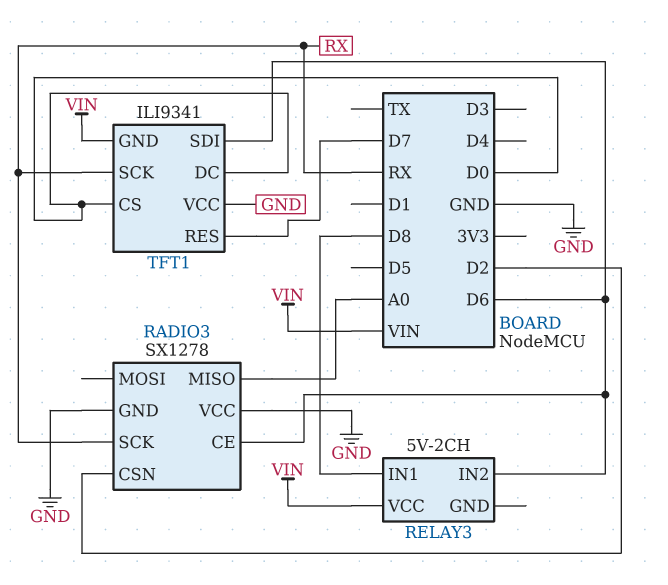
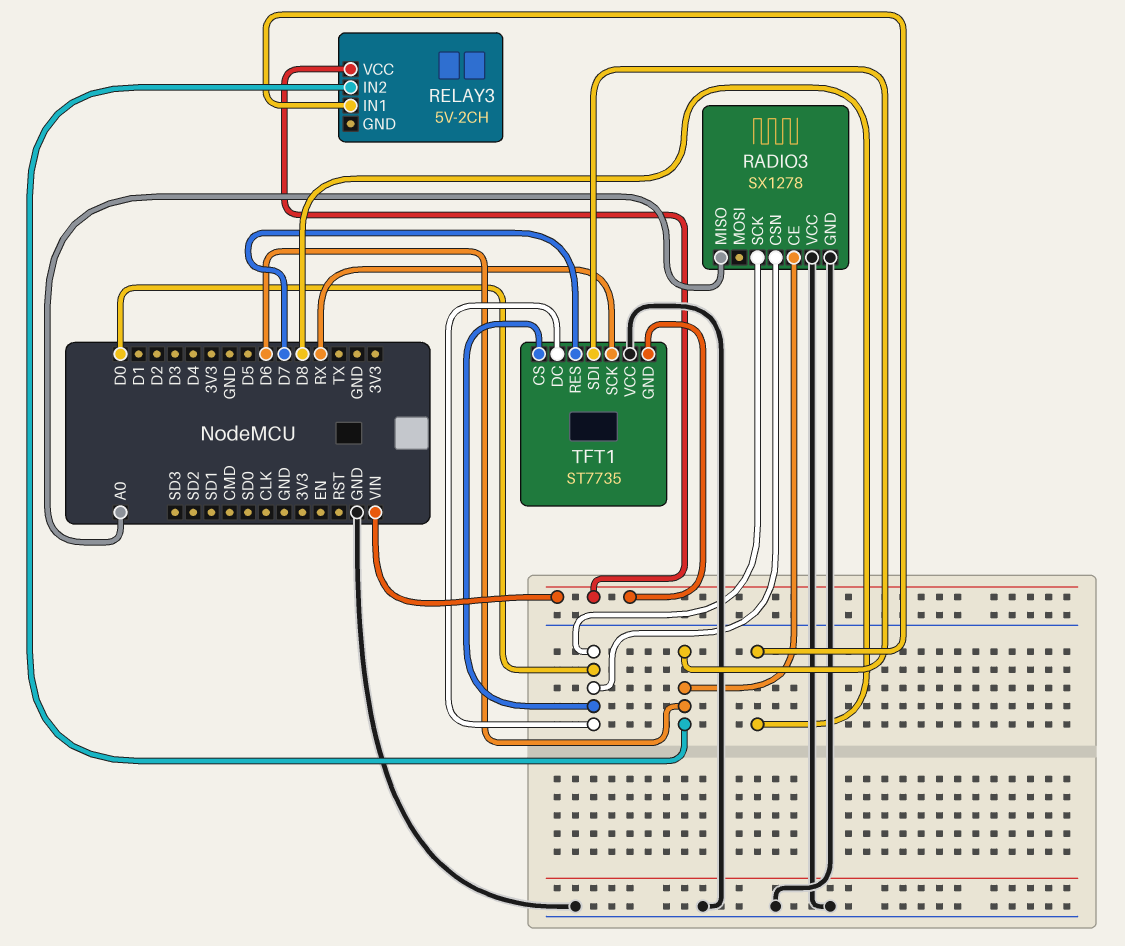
RADIO3 pin CSN: D2 -> D0
RADIO3 pin SCK: RX -> D0
TFT1: ILI9341 -> ST7735

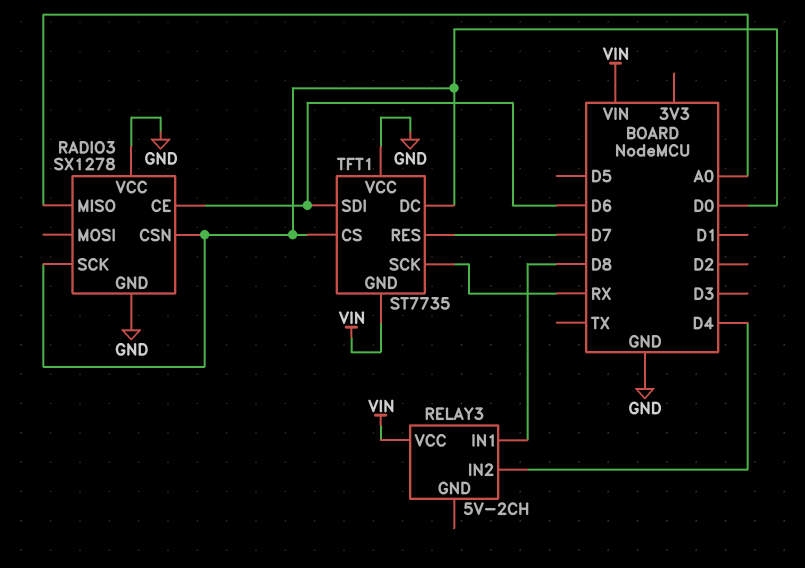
RELAY3 pin IN2: D6 -> D4

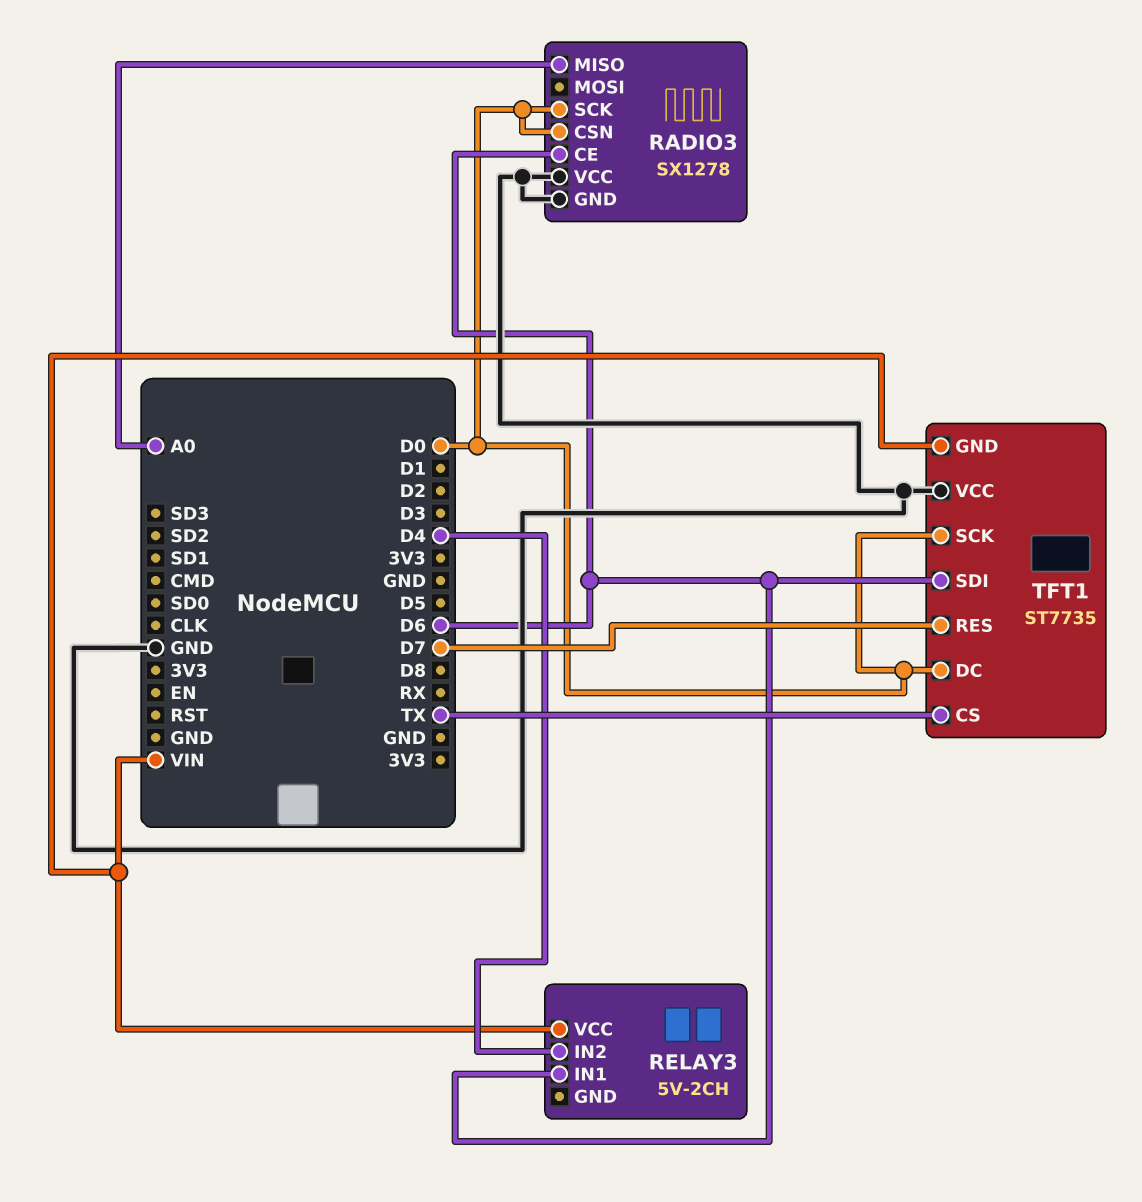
RELAY3 pin IN1: D8 -> D6
TFT1 pin CS: D0 -> TX
TFT1 pin SCK: RX -> D0

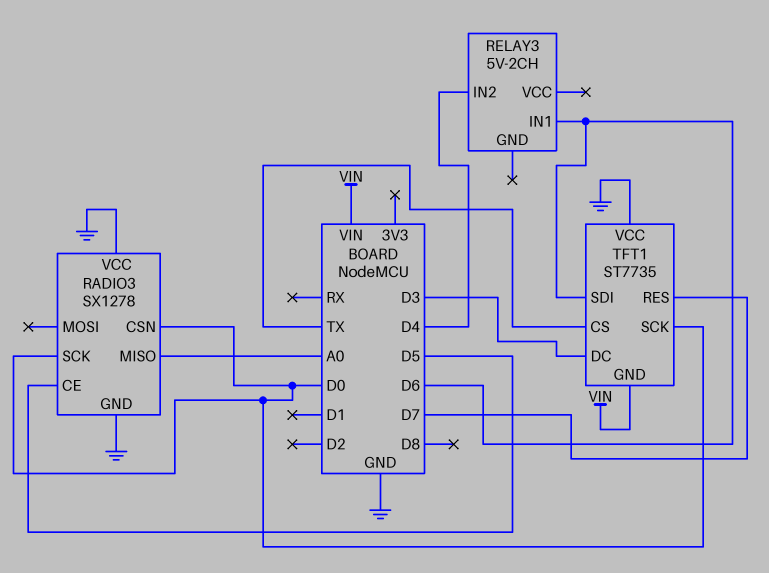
RADIO3 pin CE: D6 -> D5
RELAY3 pin VCC: VIN -> none
TFT1 pin DC: D0 -> D3

